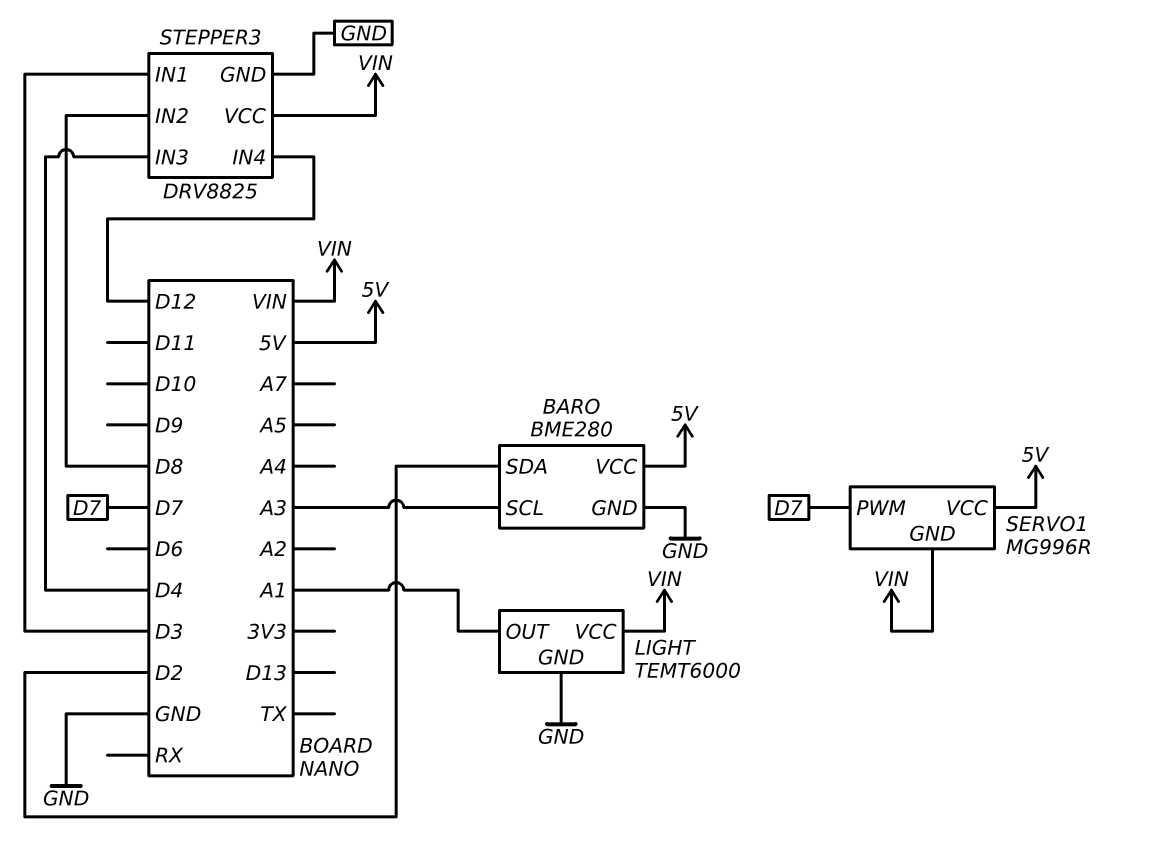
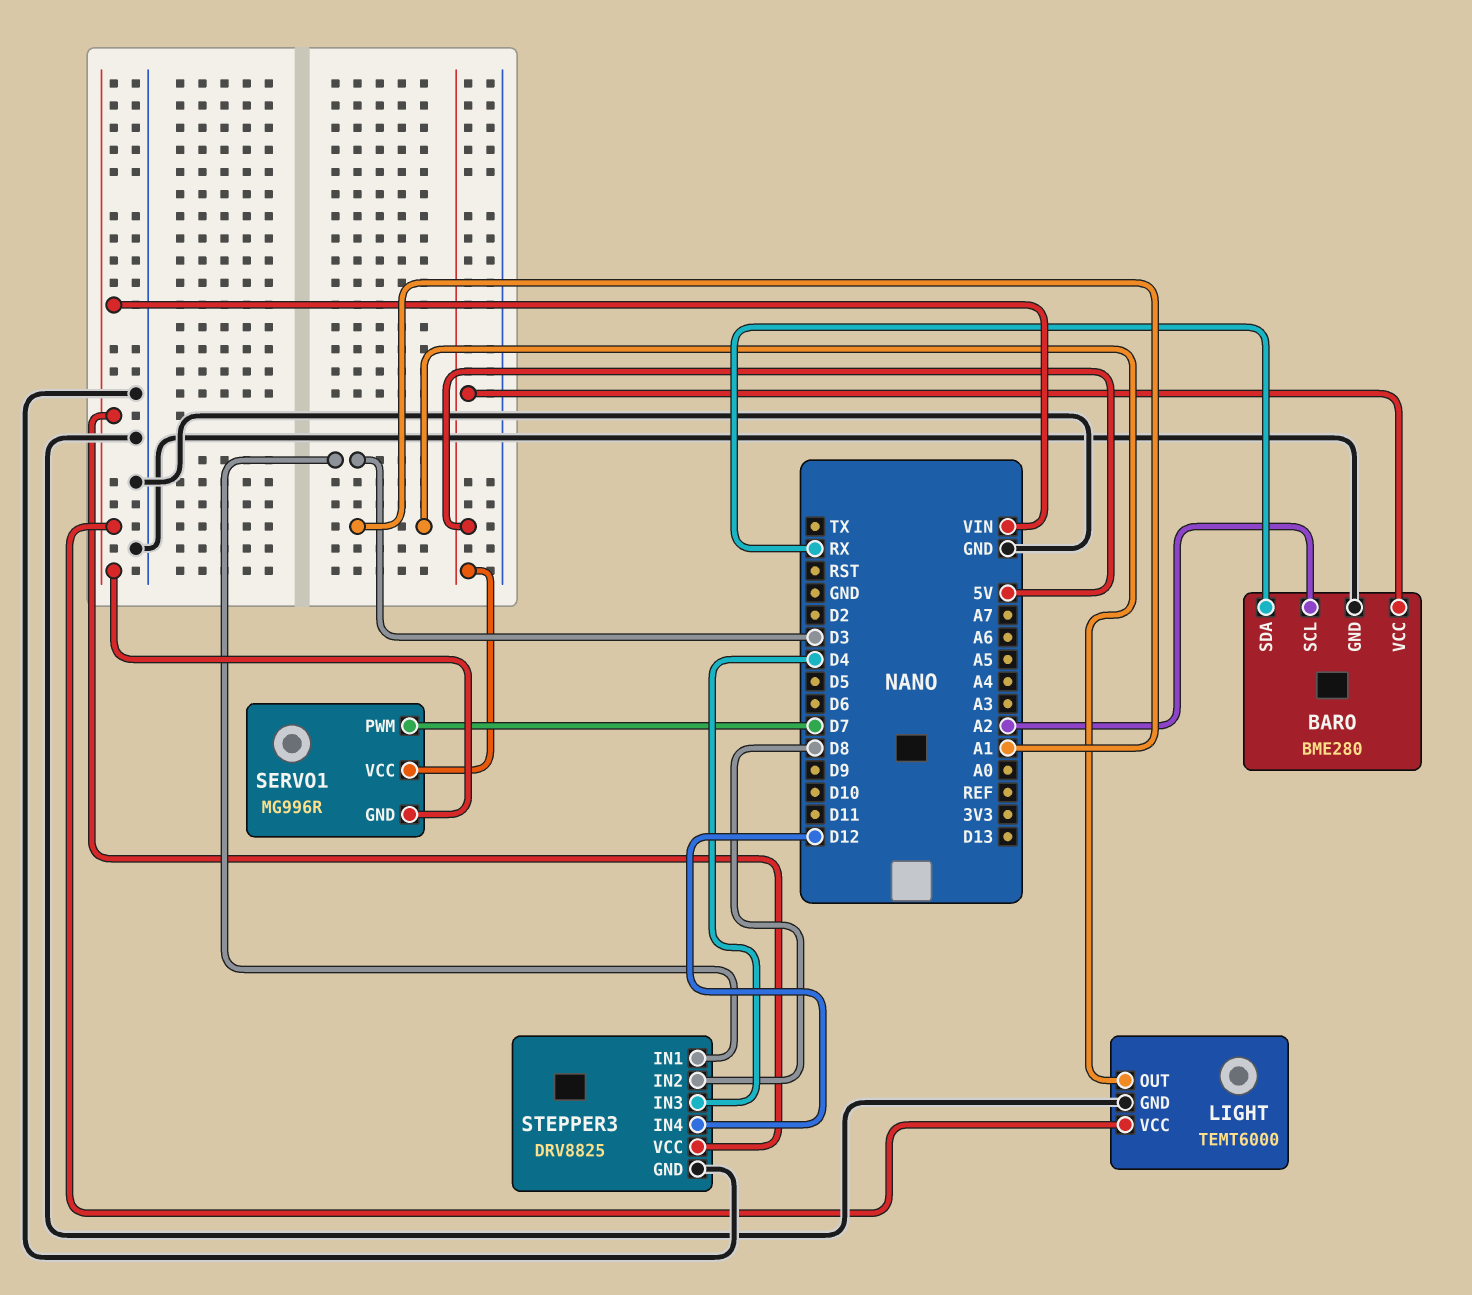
BARO pin SCL: A3 -> A2
BARO pin SDA: D2 -> RX

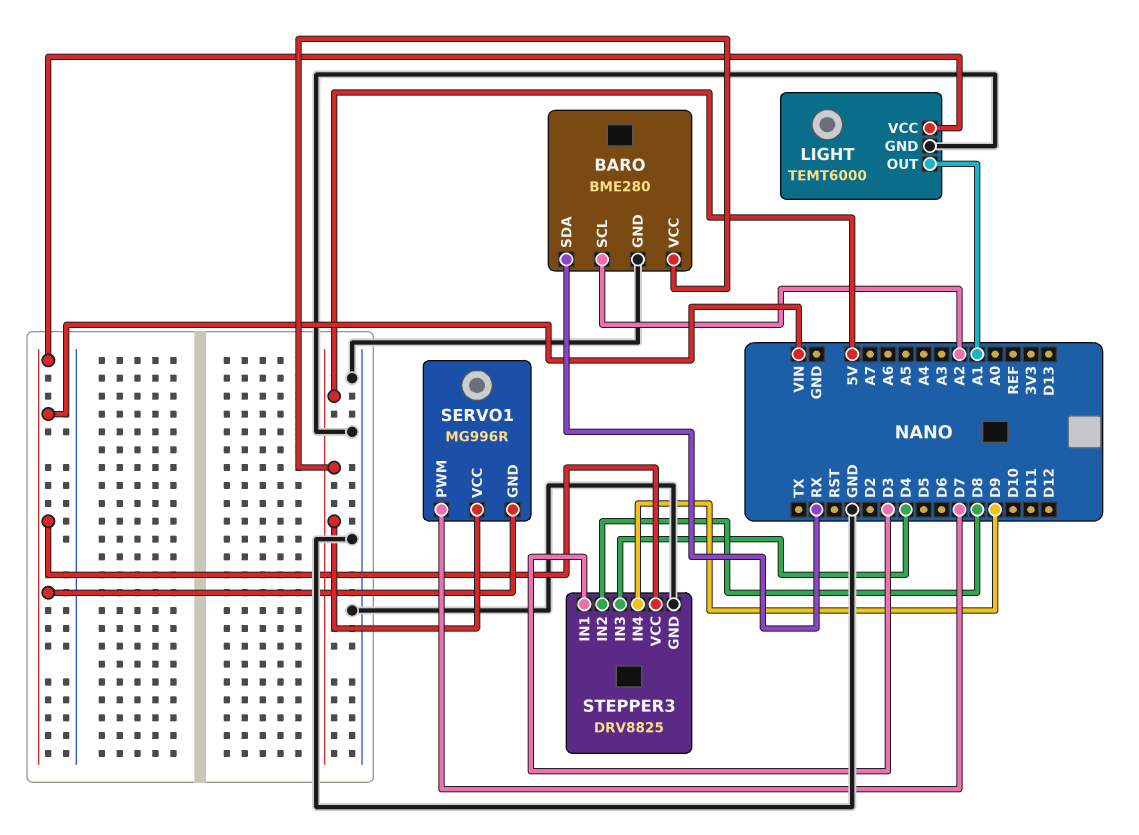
STEPPER3 pin IN4: D12 -> D9

